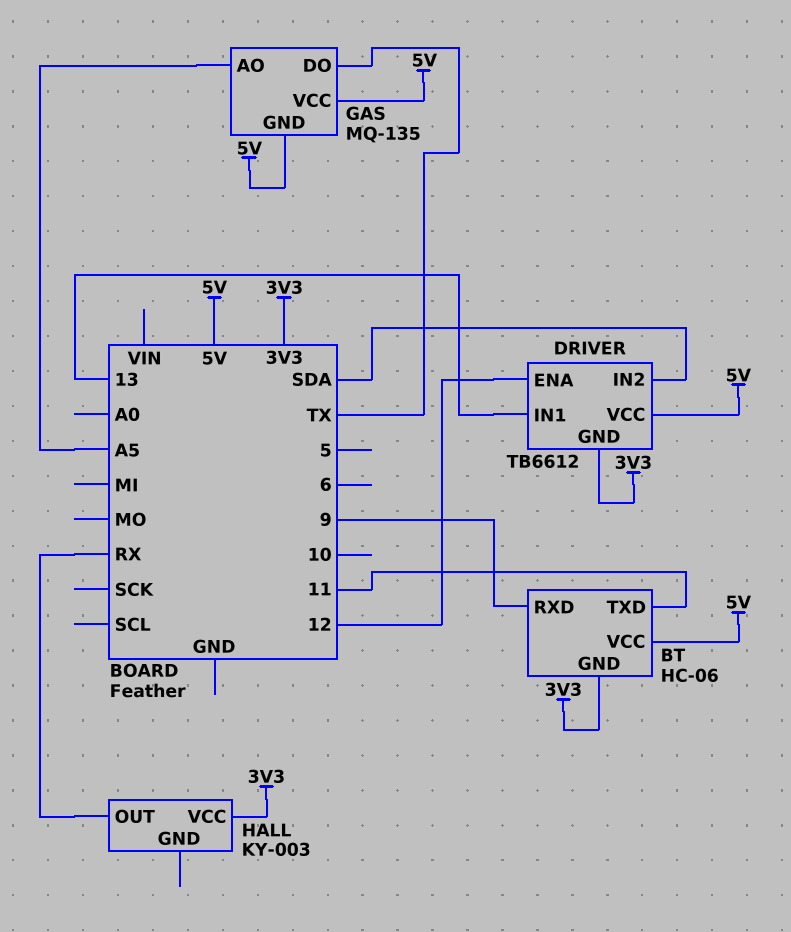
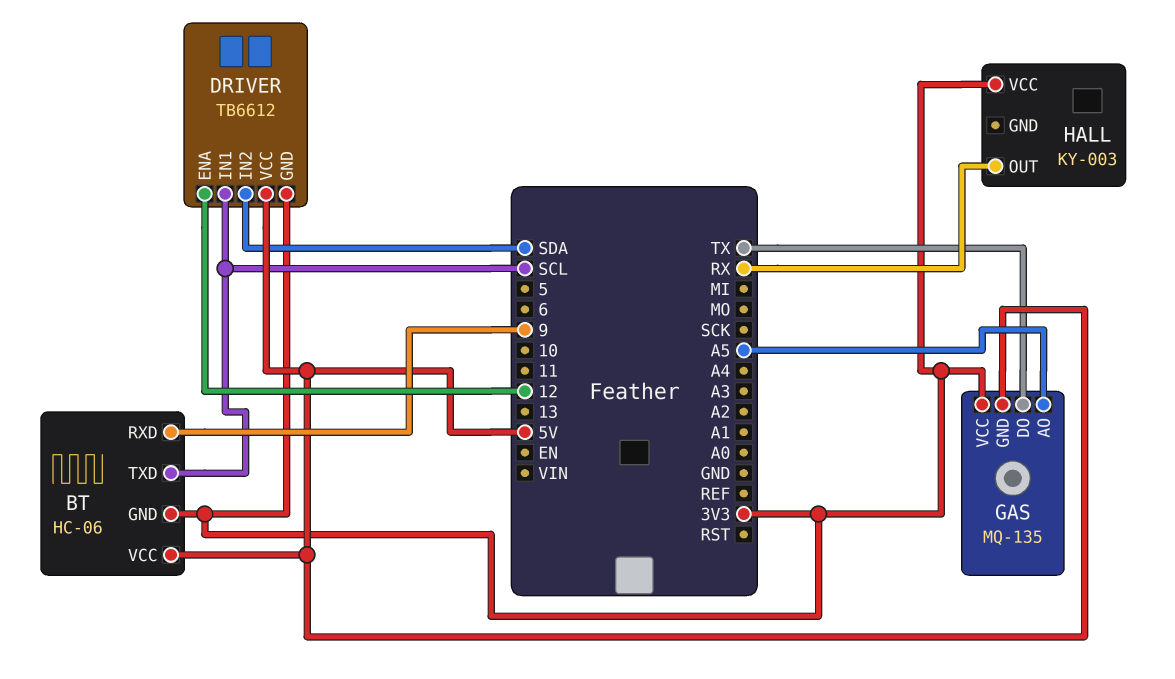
BT pin TXD: 11 -> SCL
DRIVER pin IN1: 13 -> SCL
GAS pin VCC: 5V -> 3V3

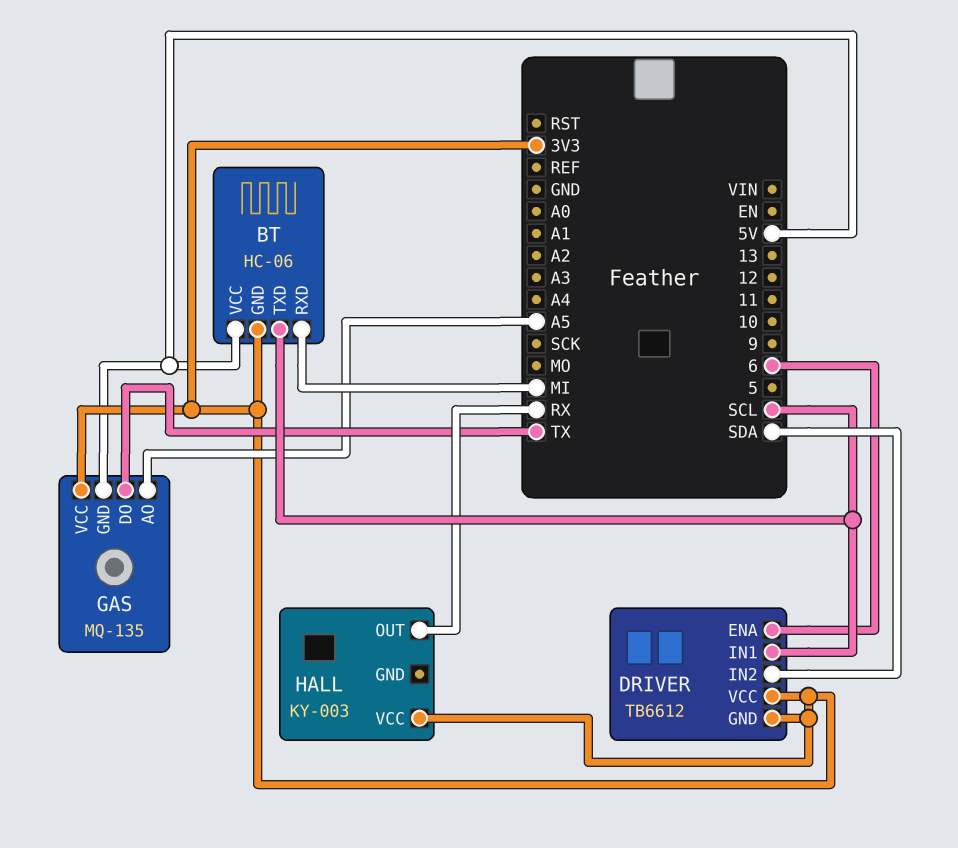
BT pin RXD: 9 -> MI
DRIVER pin ENA: 12 -> 6
DRIVER pin VCC: 5V -> 3V3

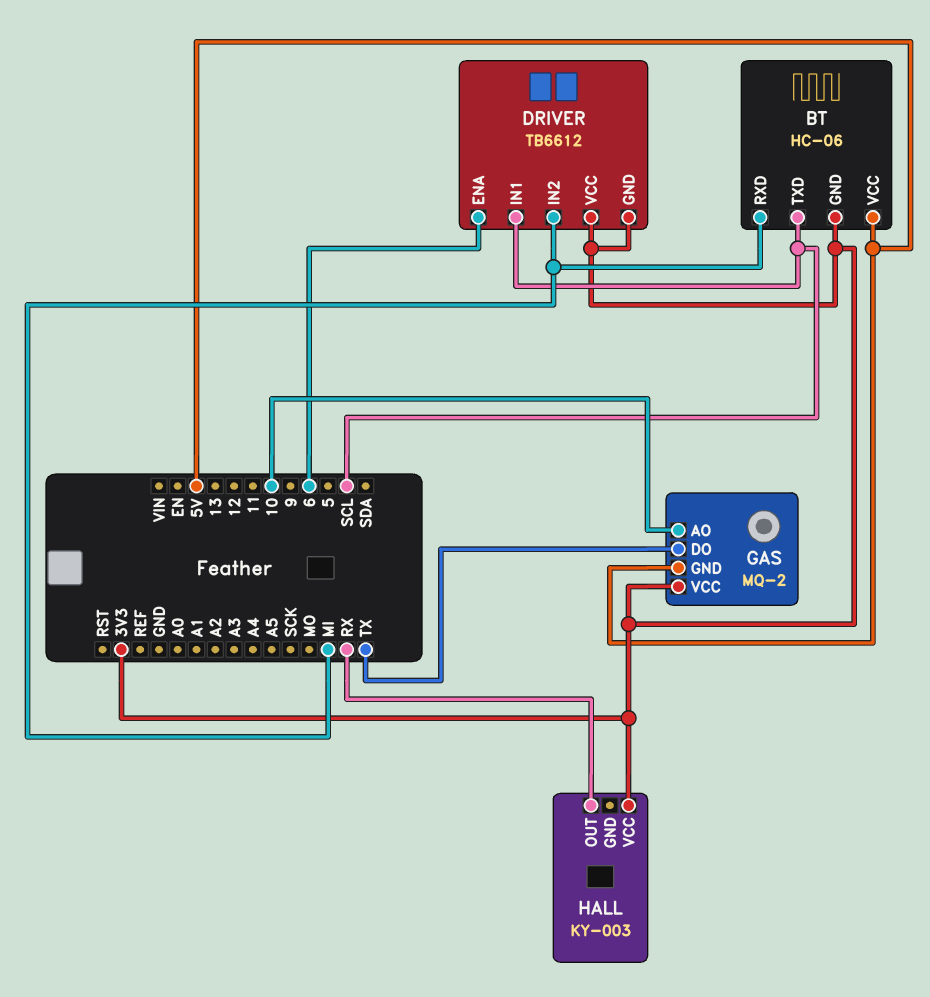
DRIVER pin IN2: SDA -> MI
GAS: MQ-135 -> MQ-2
GAS pin AO: A5 -> 10

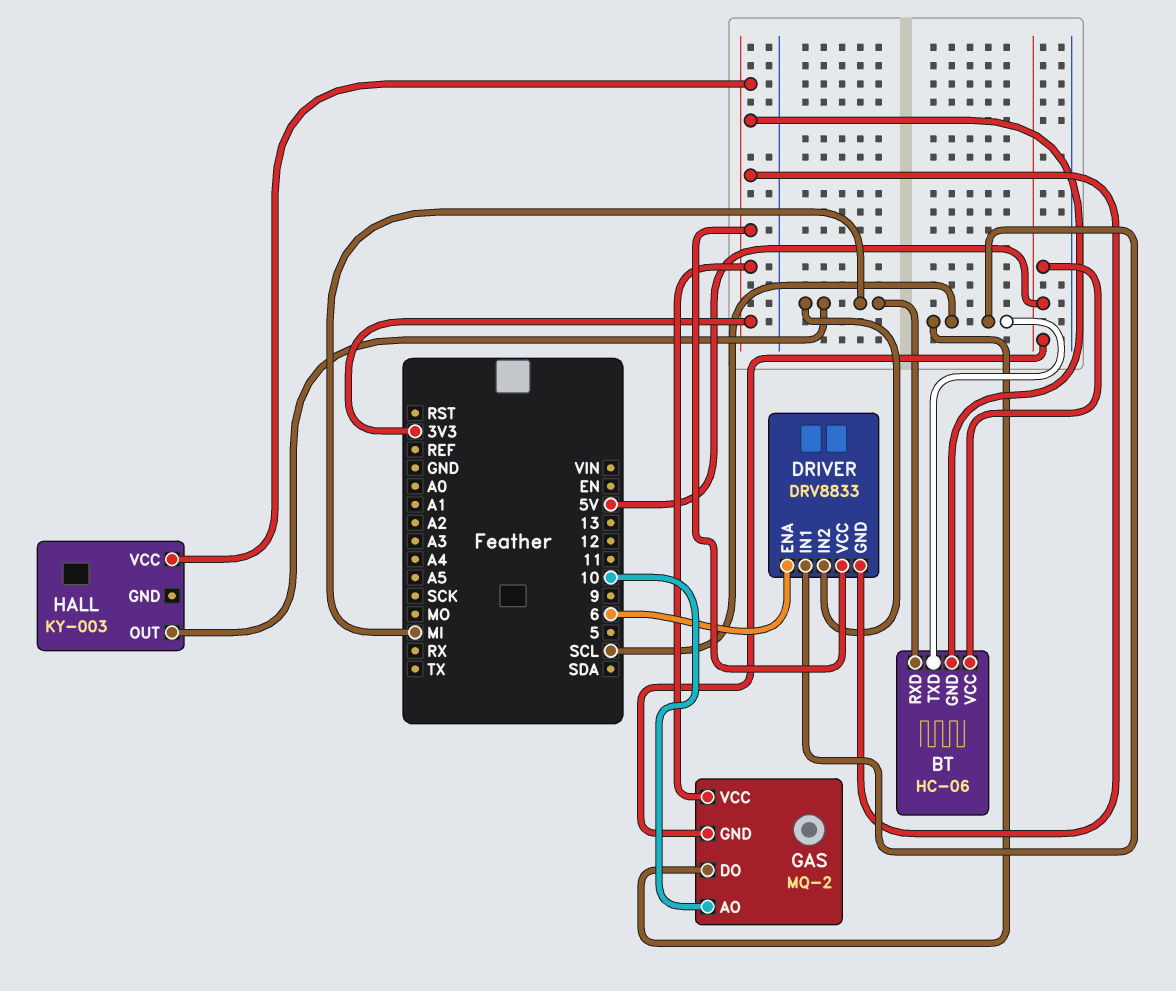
DRIVER: TB6612 -> DRV8833
GAS pin DO: TX -> SCL
HALL pin OUT: RX -> MI

